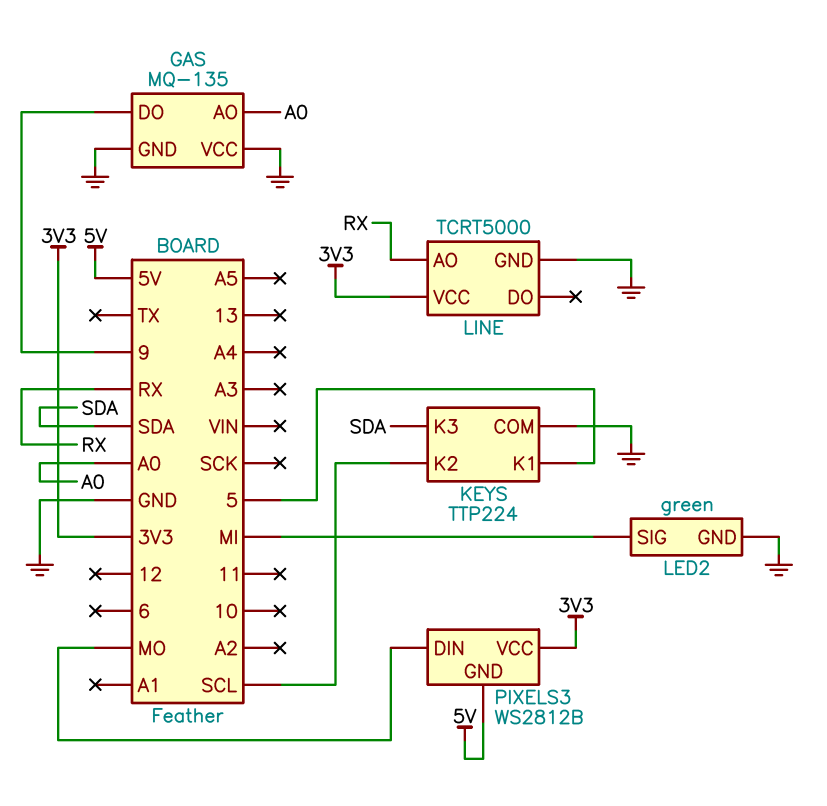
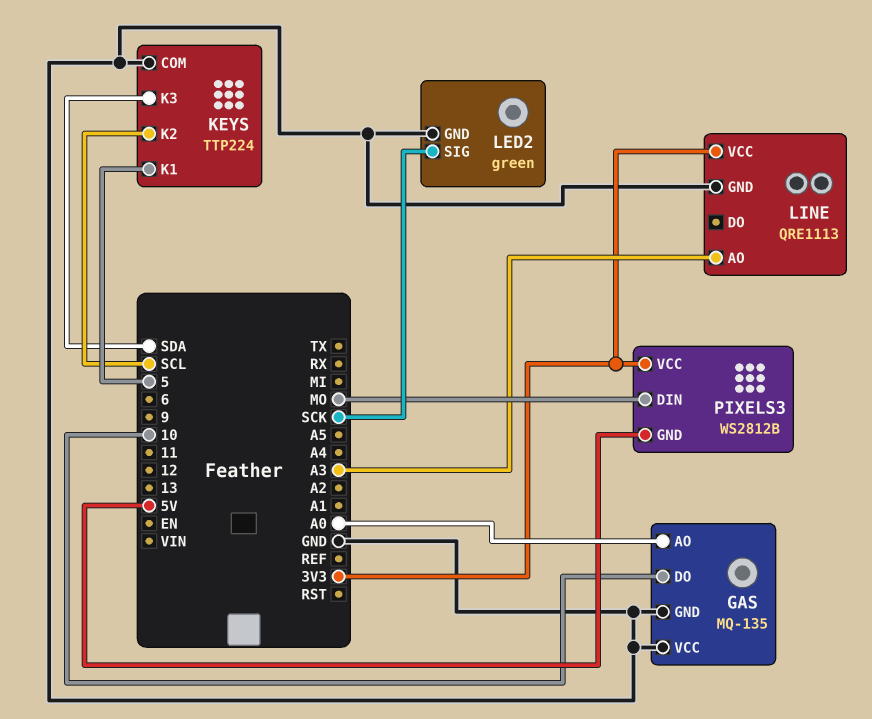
GAS pin DO: 9 -> 10
LED2 pin SIG: MI -> SCK
LINE: TCRT5000 -> QRE1113
LINE pin AO: RX -> A3

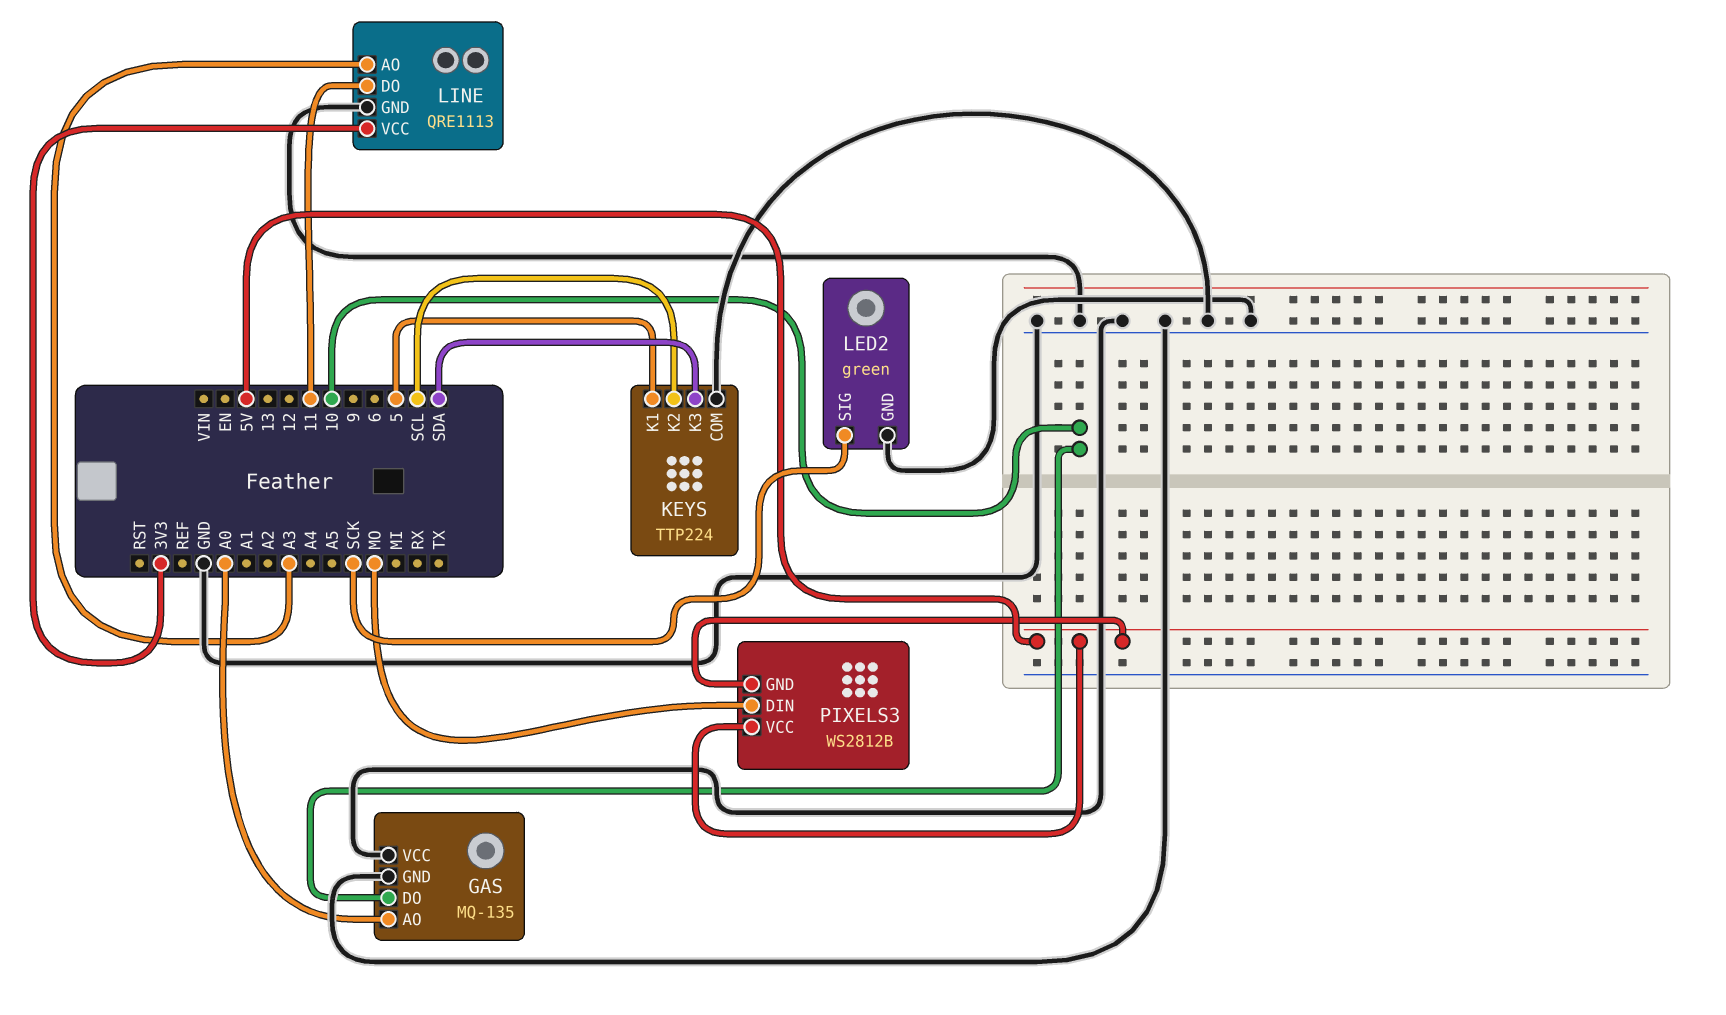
LINE pin DO: none -> 11
PIXELS3 pin VCC: 3V3 -> 5V

